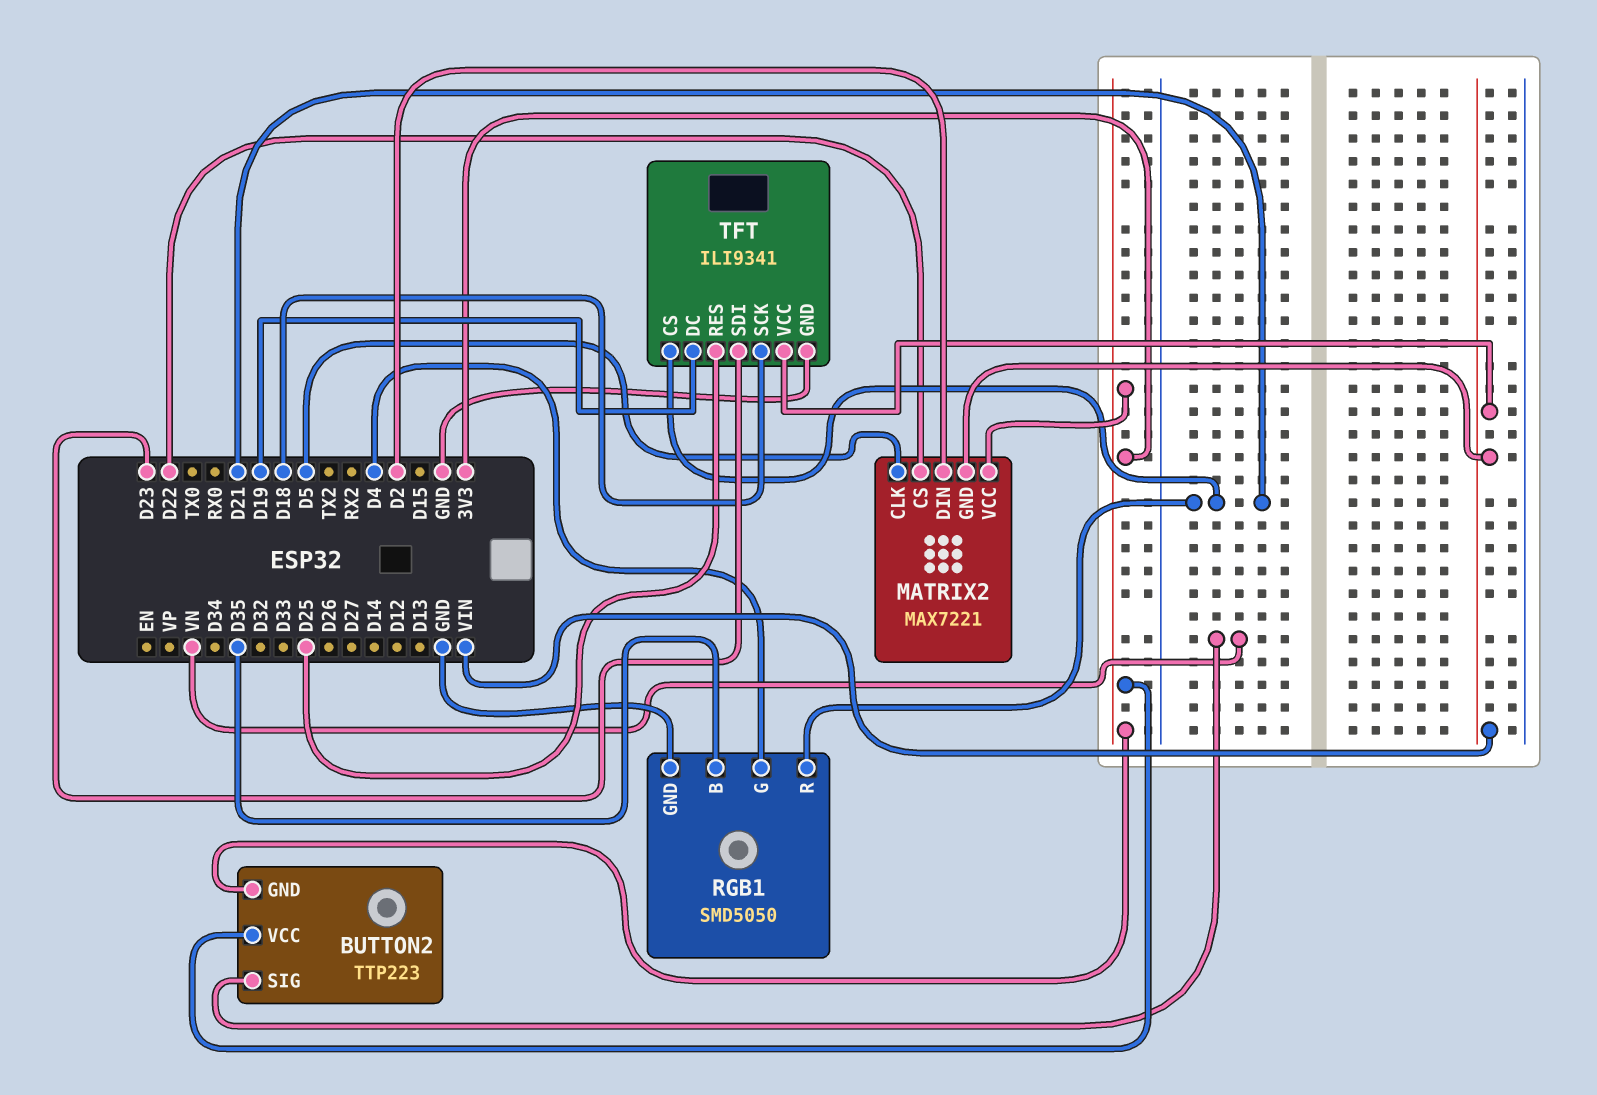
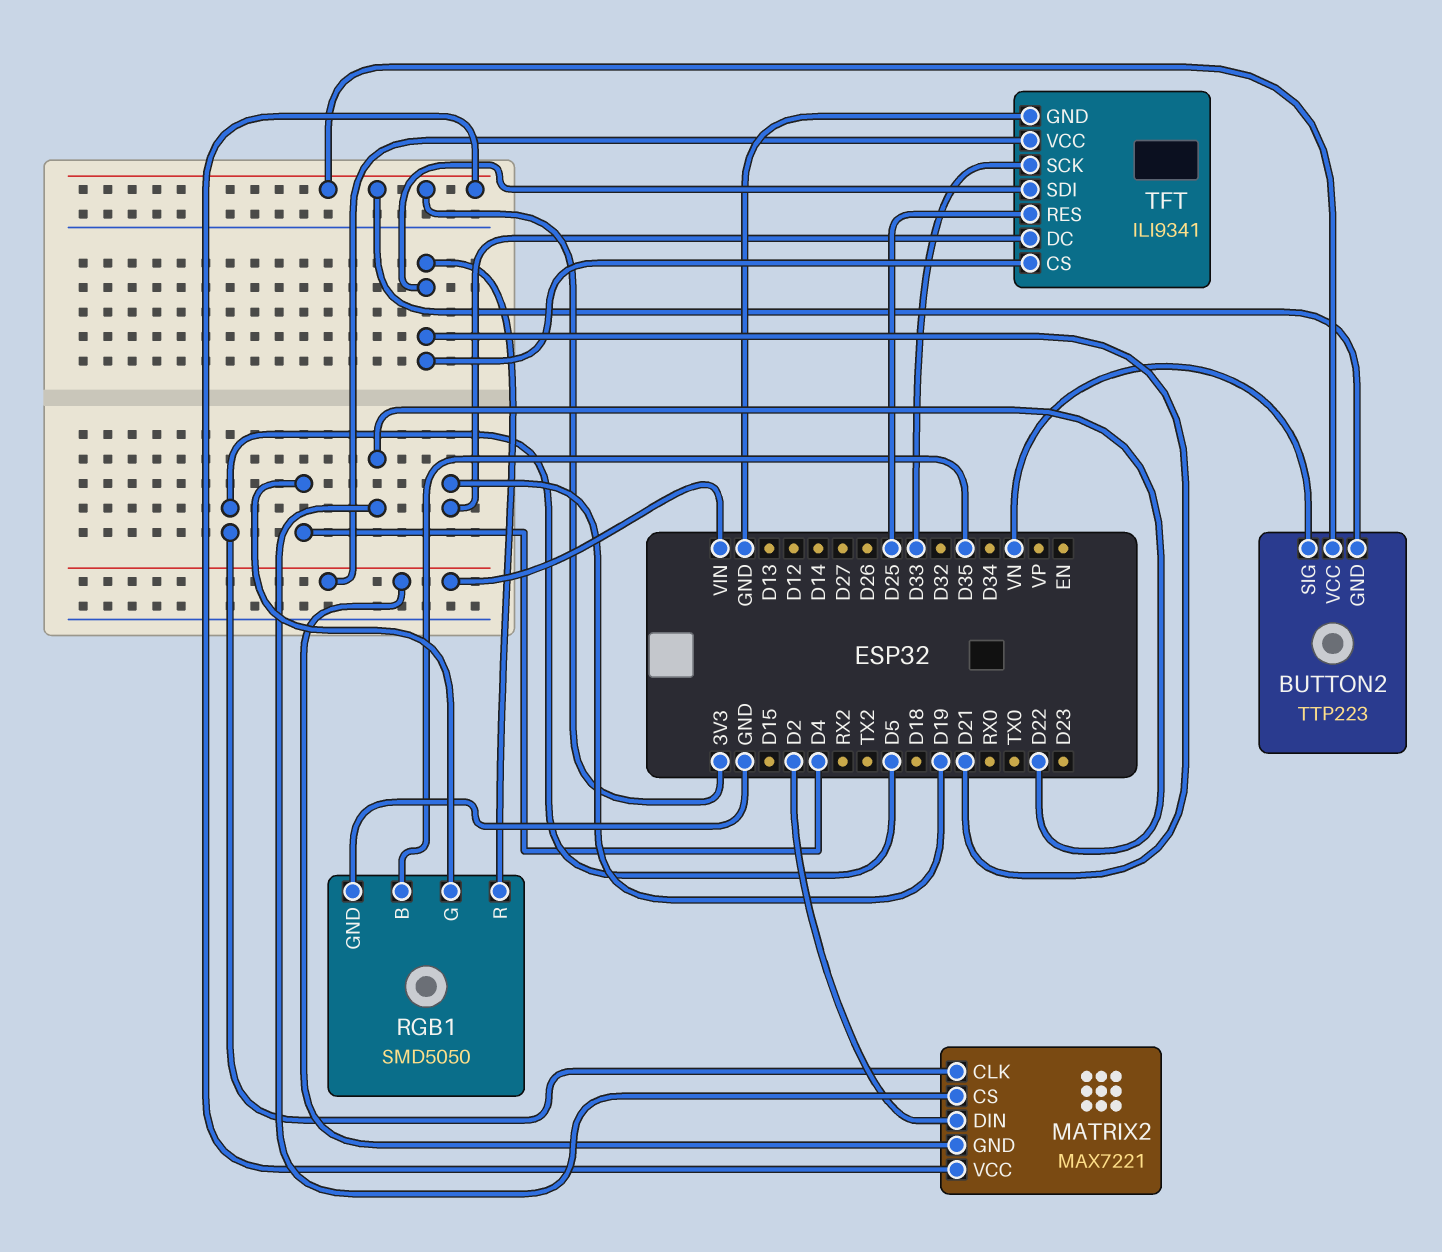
TFT pin SCK: D18 -> D33
TFT pin SDI: D23 -> D21

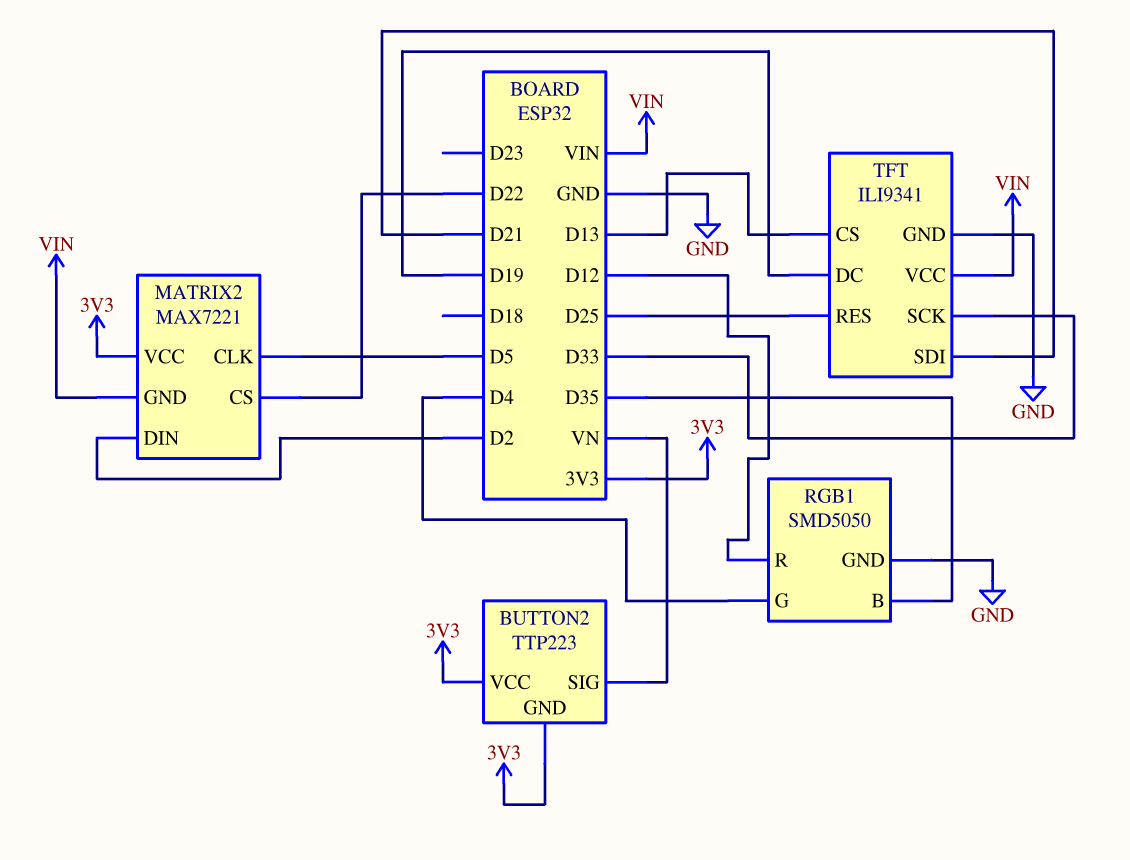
RGB1 pin R: D21 -> D12
TFT pin CS: D21 -> D13

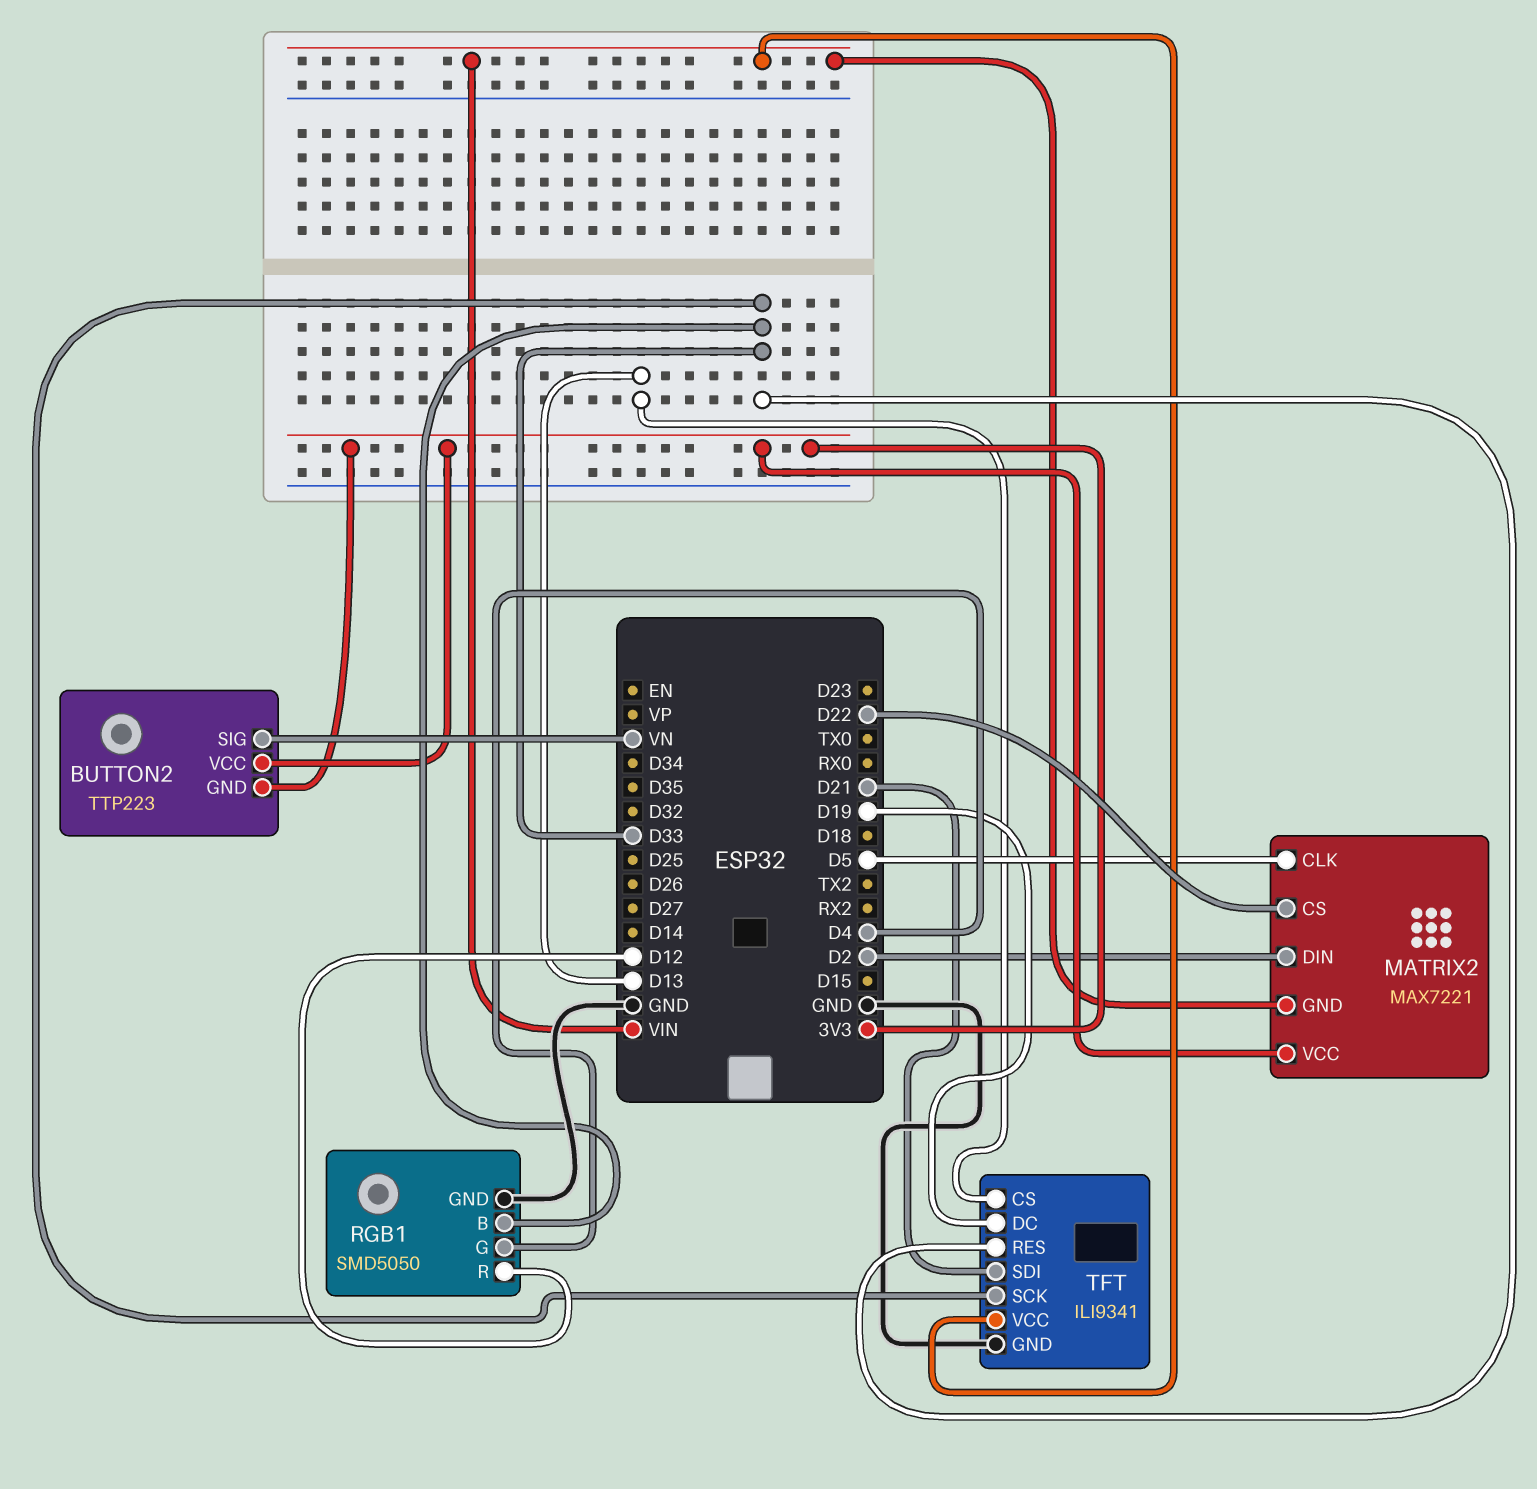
RGB1 pin B: D35 -> D33
TFT pin RES: D25 -> D33

